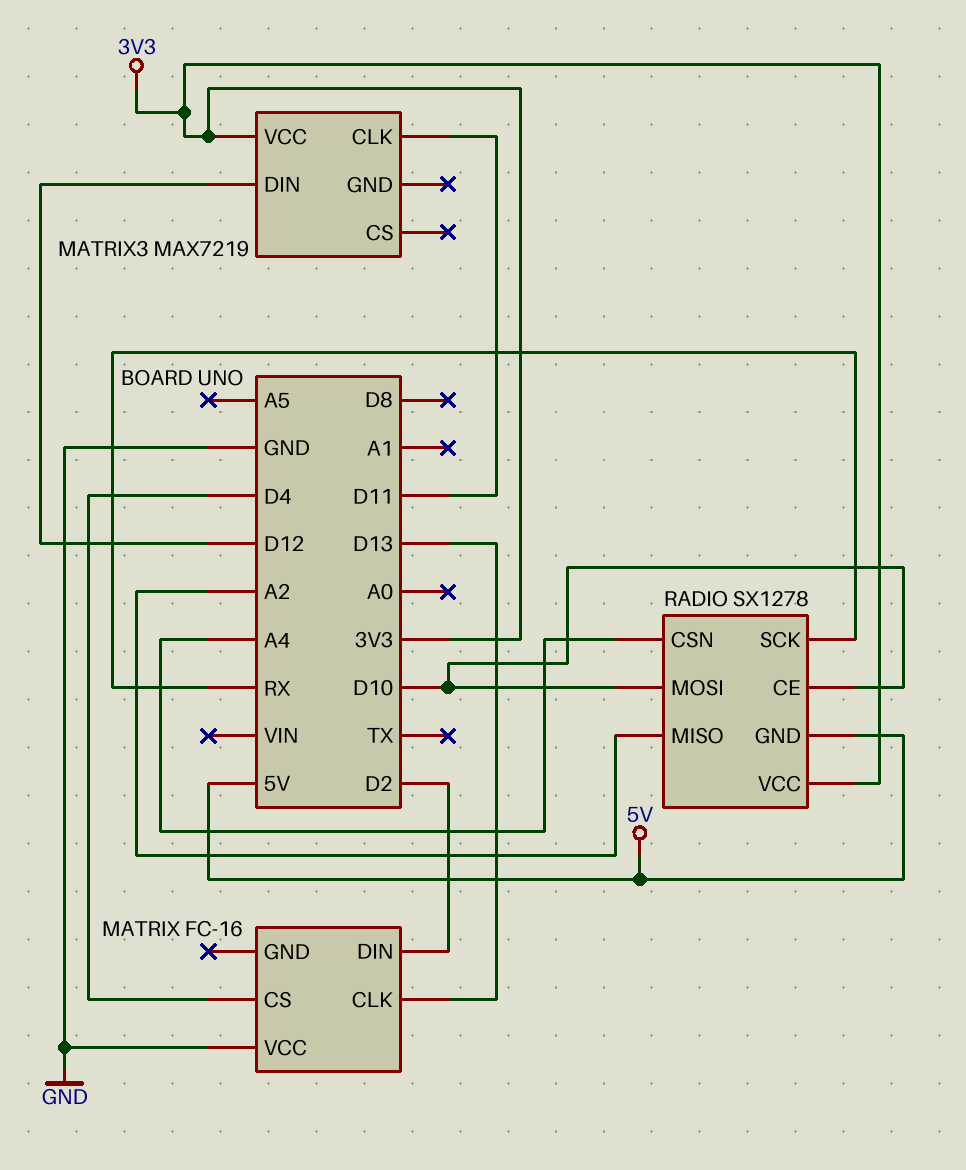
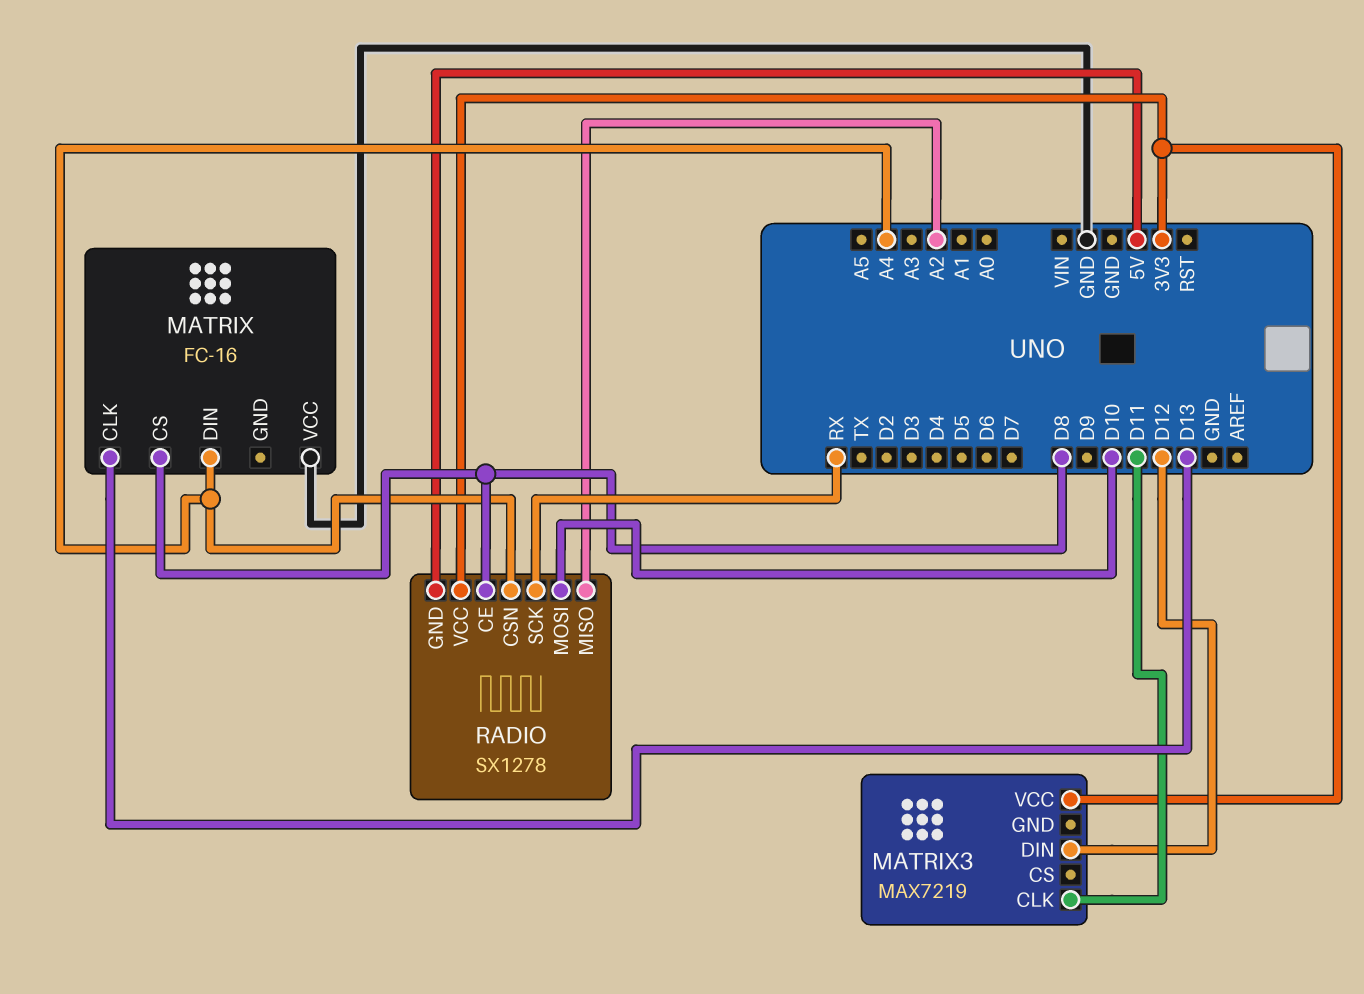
MATRIX pin CS: D4 -> D8
MATRIX pin DIN: D2 -> A4
RADIO pin CE: D10 -> D8

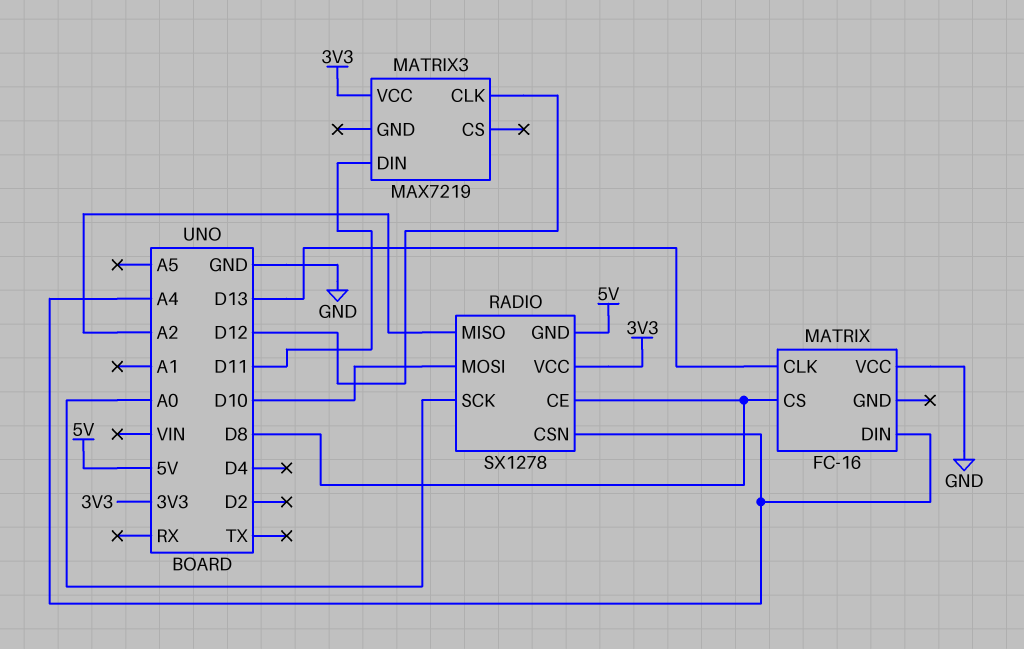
MATRIX3 pin CLK: D11 -> D12
MATRIX3 pin DIN: D12 -> D11
RADIO pin SCK: RX -> A0

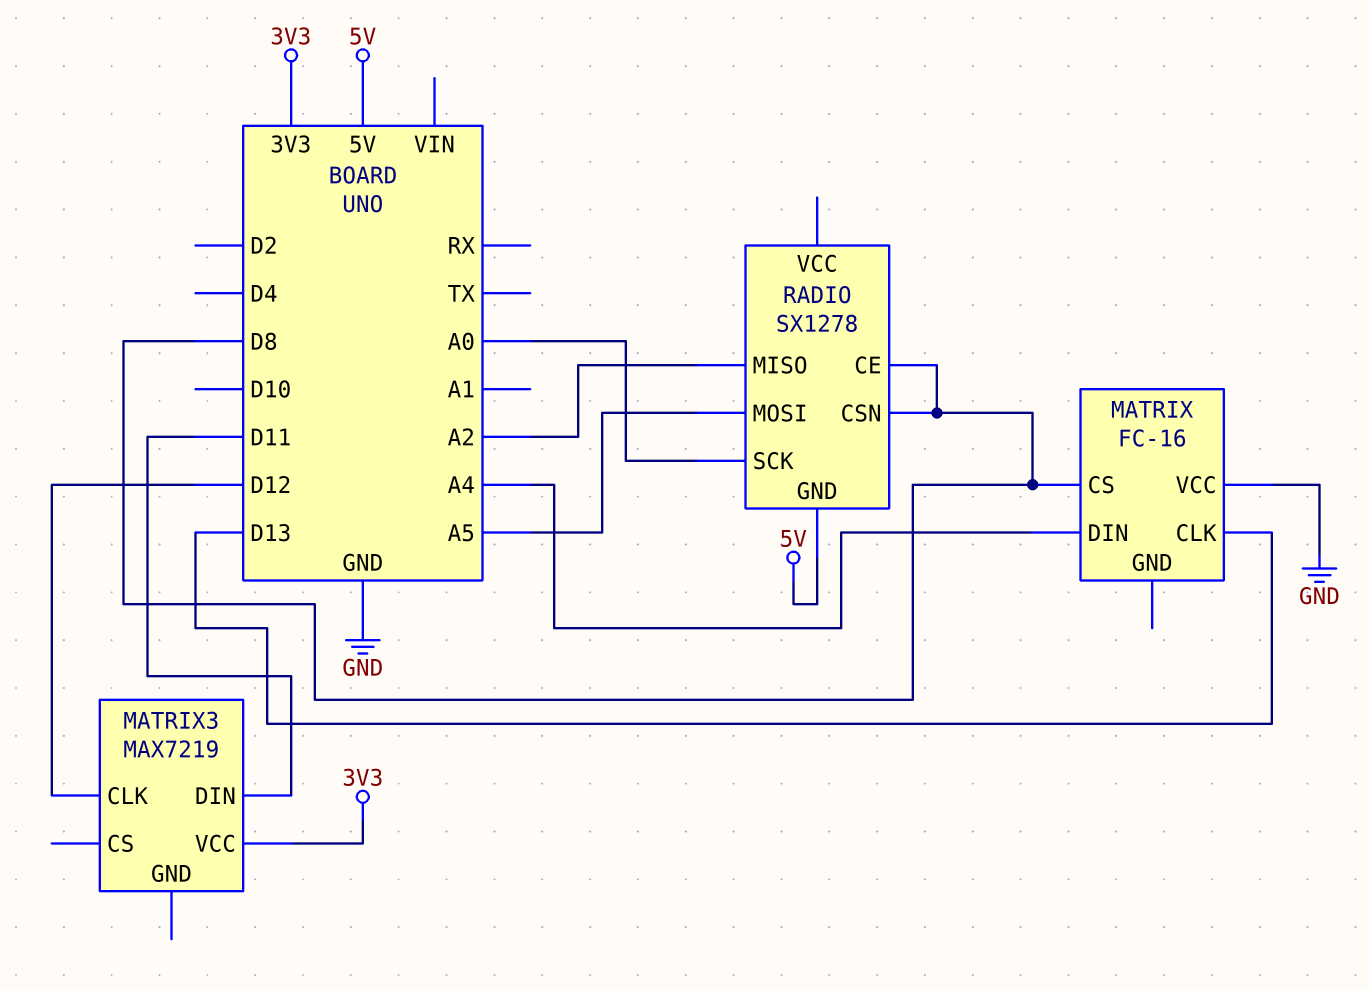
RADIO pin CSN: A4 -> D8
RADIO pin MOSI: D10 -> A5
RADIO pin VCC: 3V3 -> none

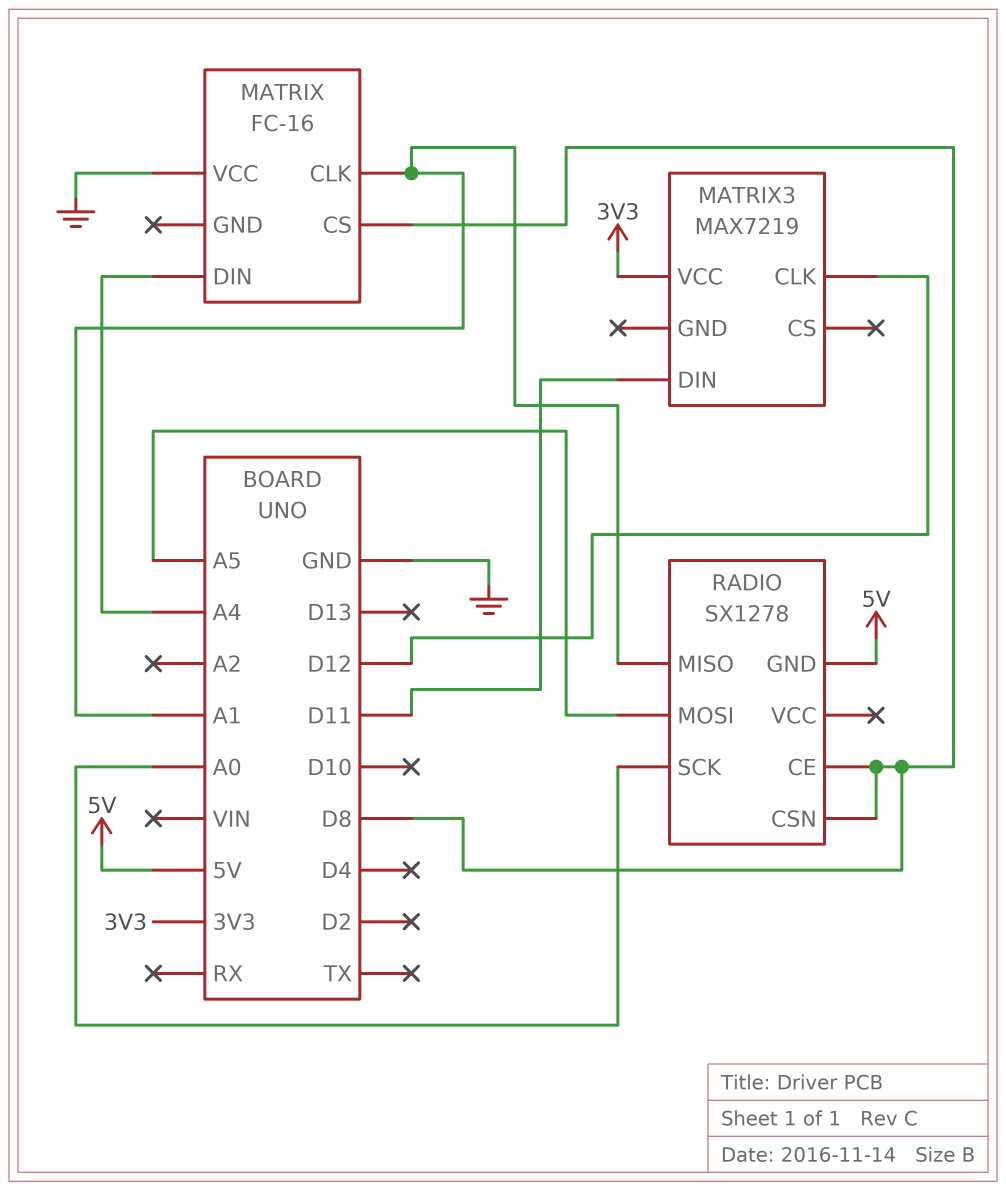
MATRIX pin CLK: D13 -> A1
RADIO pin MISO: A2 -> A1

